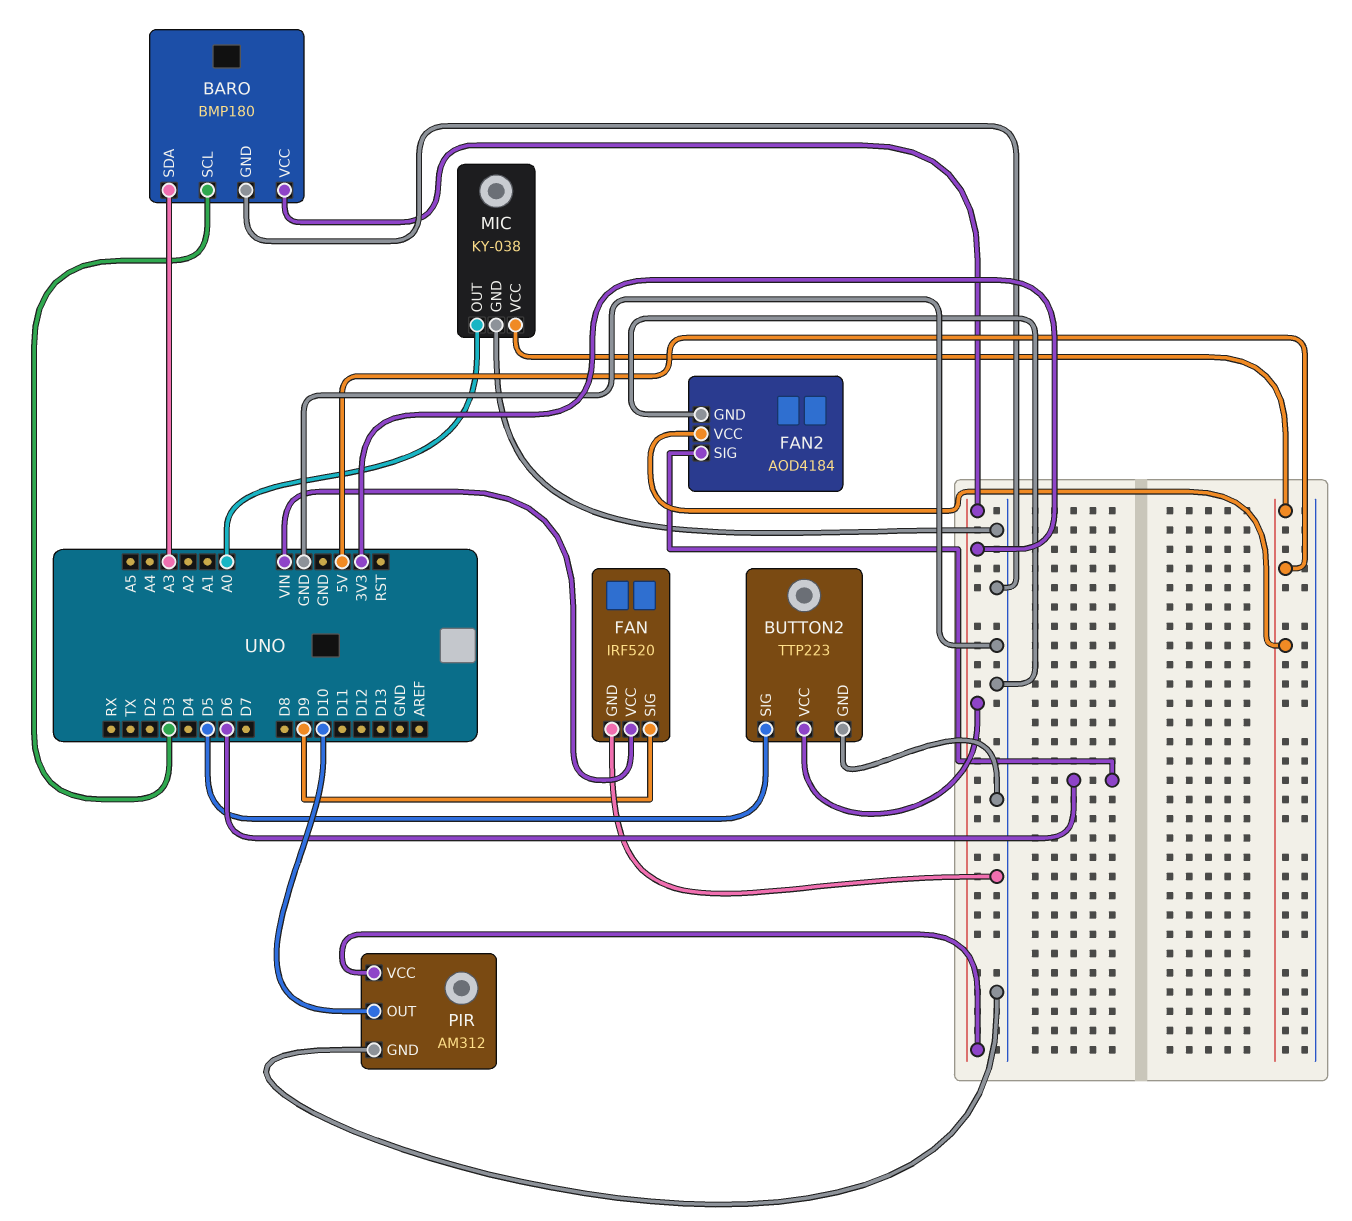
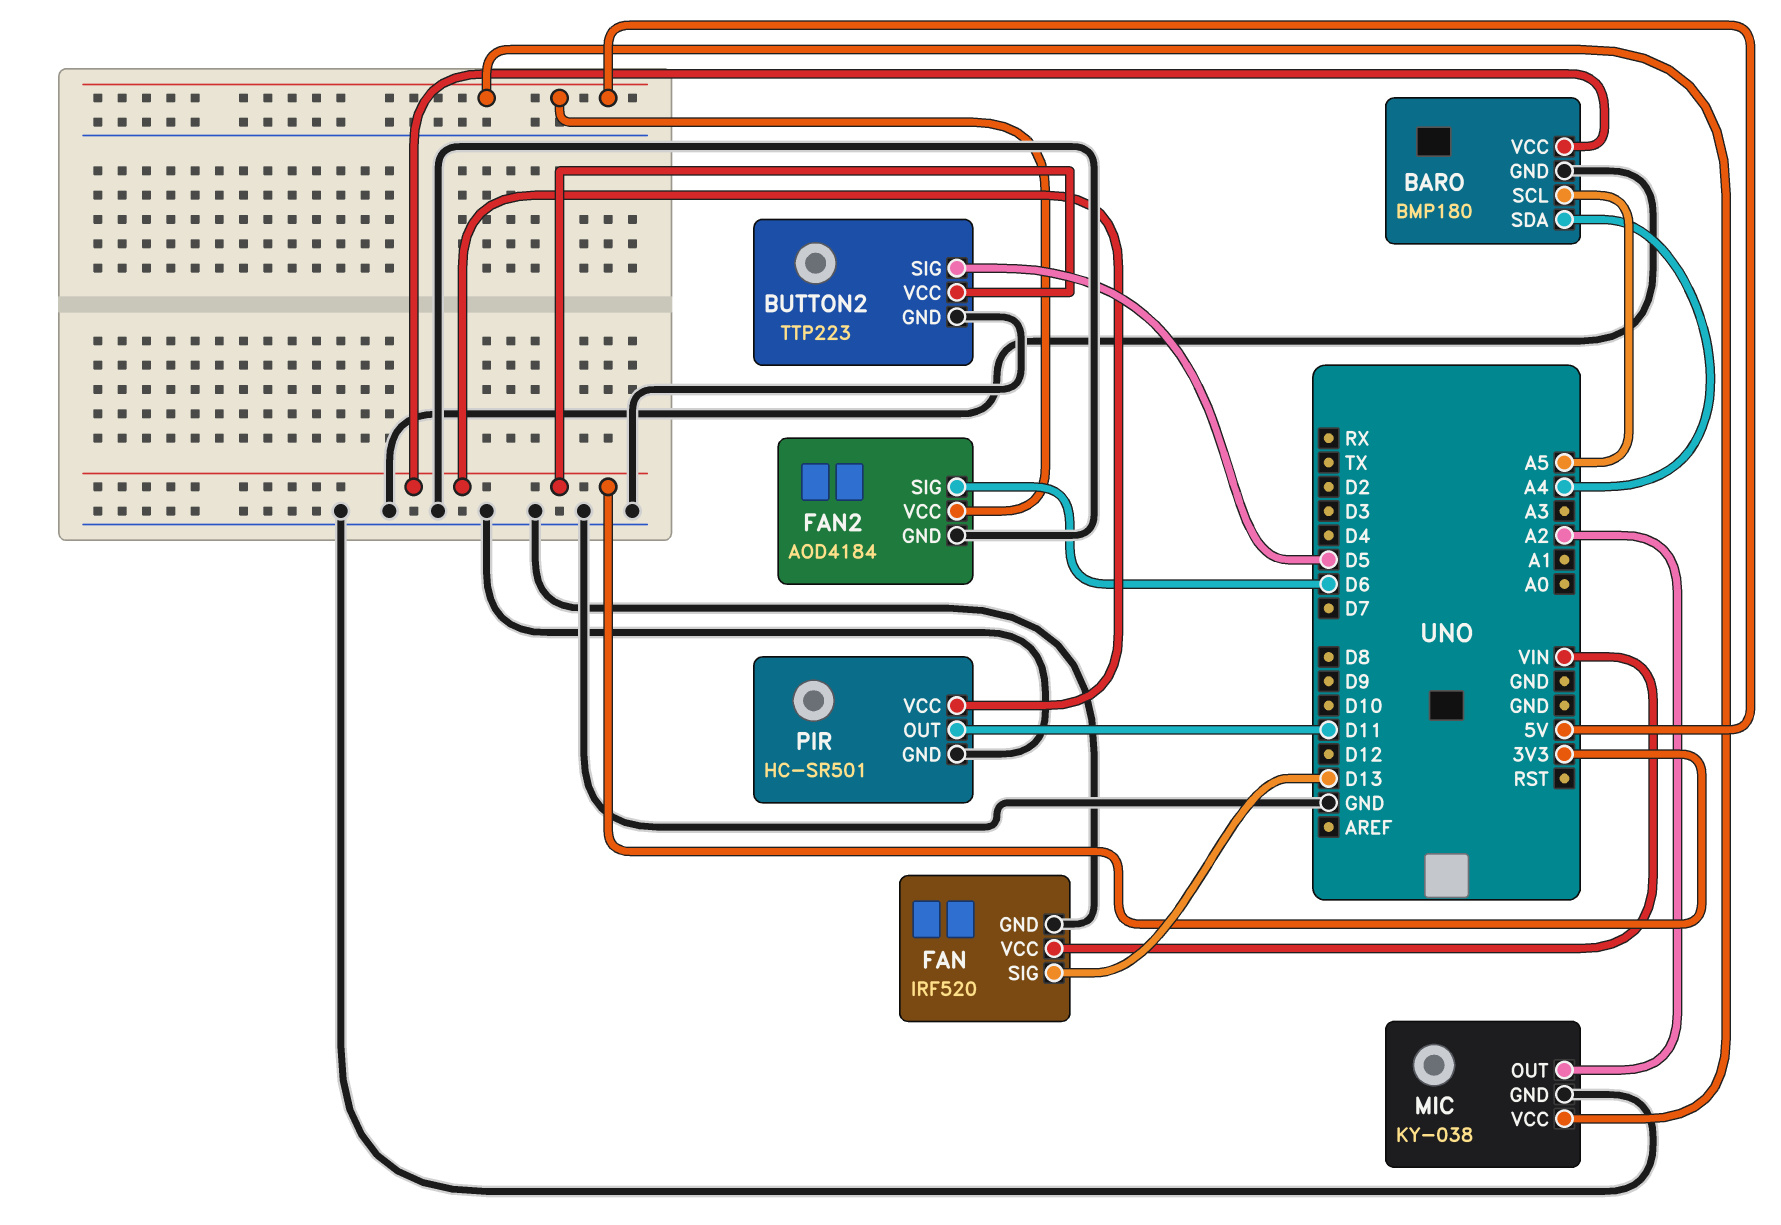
BARO pin SCL: D3 -> A5
BARO pin SDA: A3 -> A4
FAN pin SIG: D9 -> D13
MIC pin OUT: A0 -> A2
PIR: AM312 -> HC-SR501
PIR pin OUT: D10 -> D11

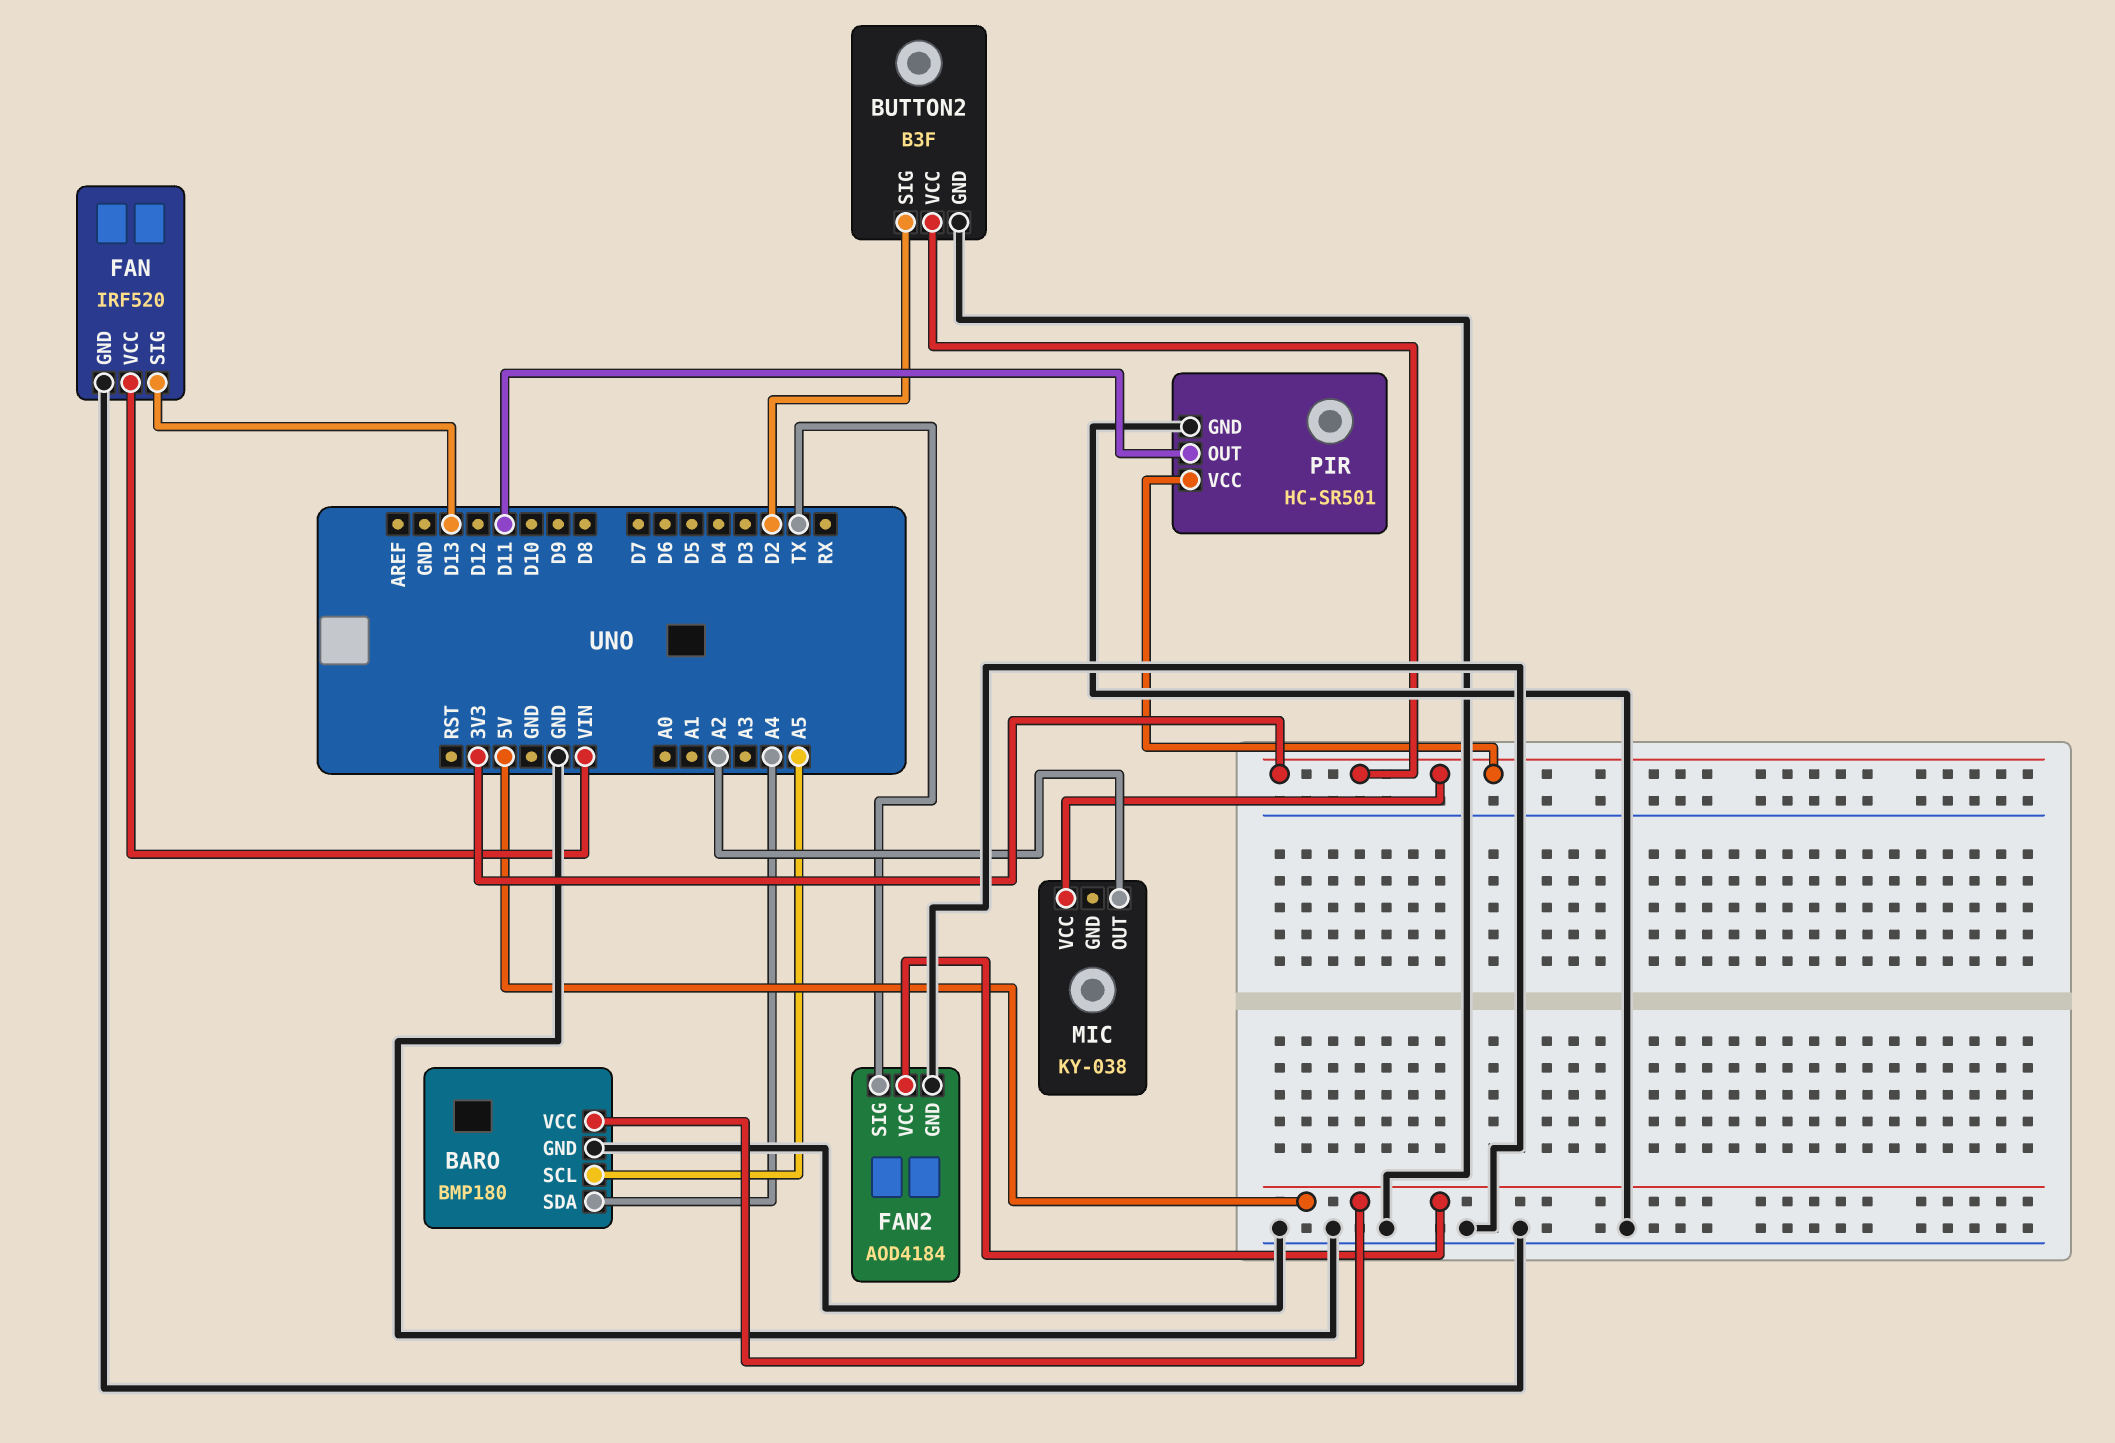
BARO pin VCC: 3V3 -> 5V
BUTTON2: TTP223 -> B3F
BUTTON2 pin SIG: D5 -> D2
FAN2 pin SIG: D6 -> TX
MIC pin GND: GND -> none
MIC pin VCC: 5V -> 3V3

